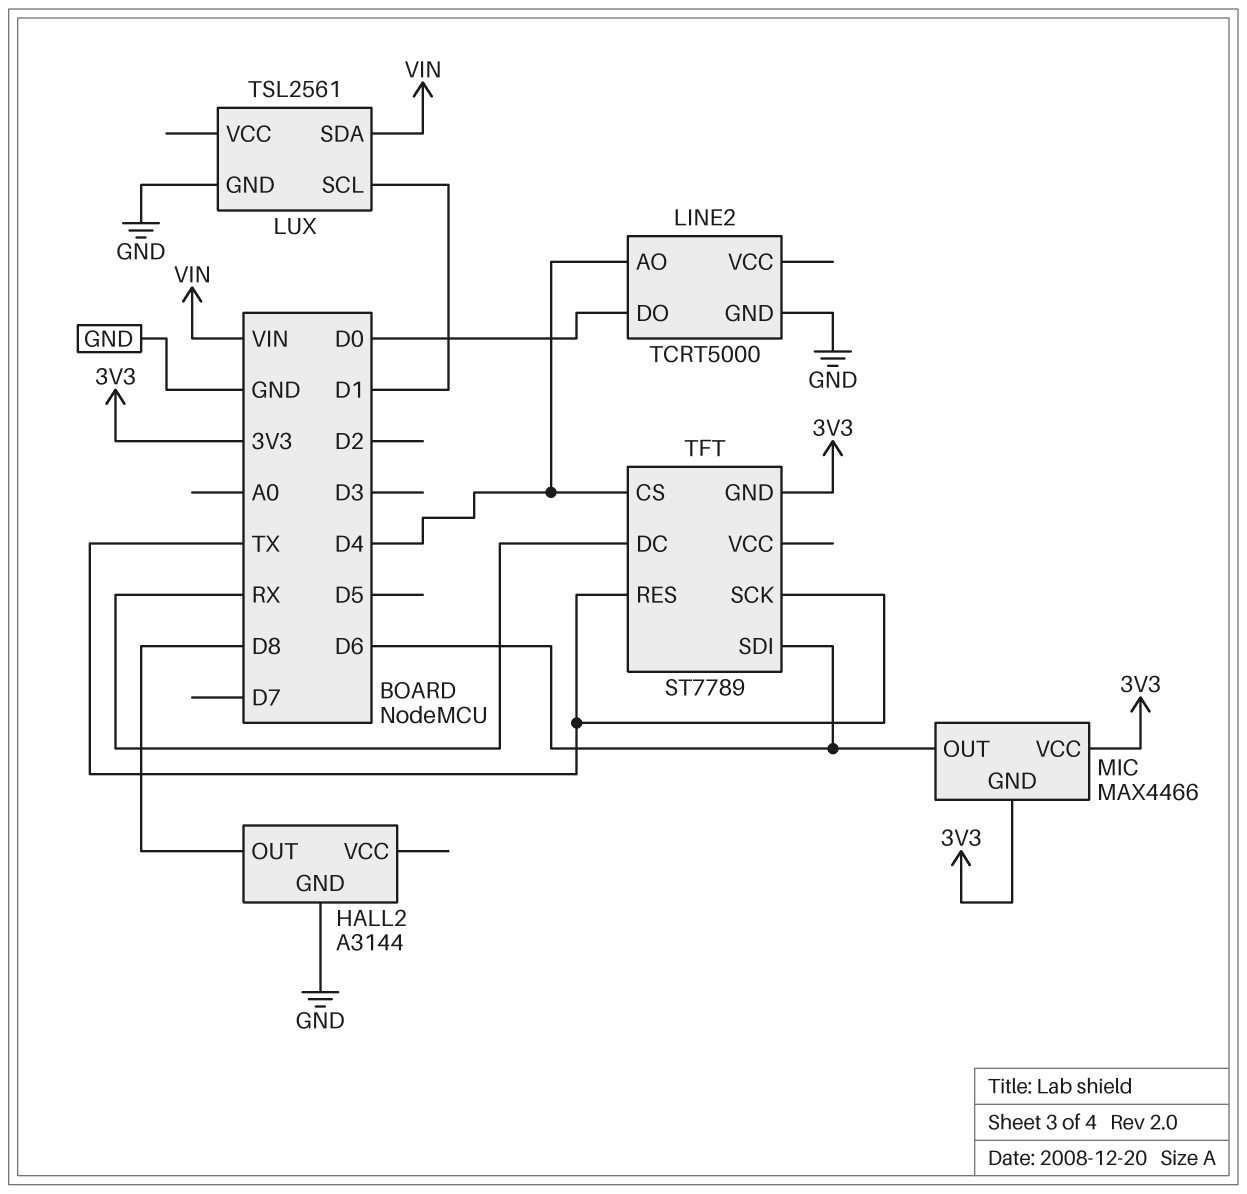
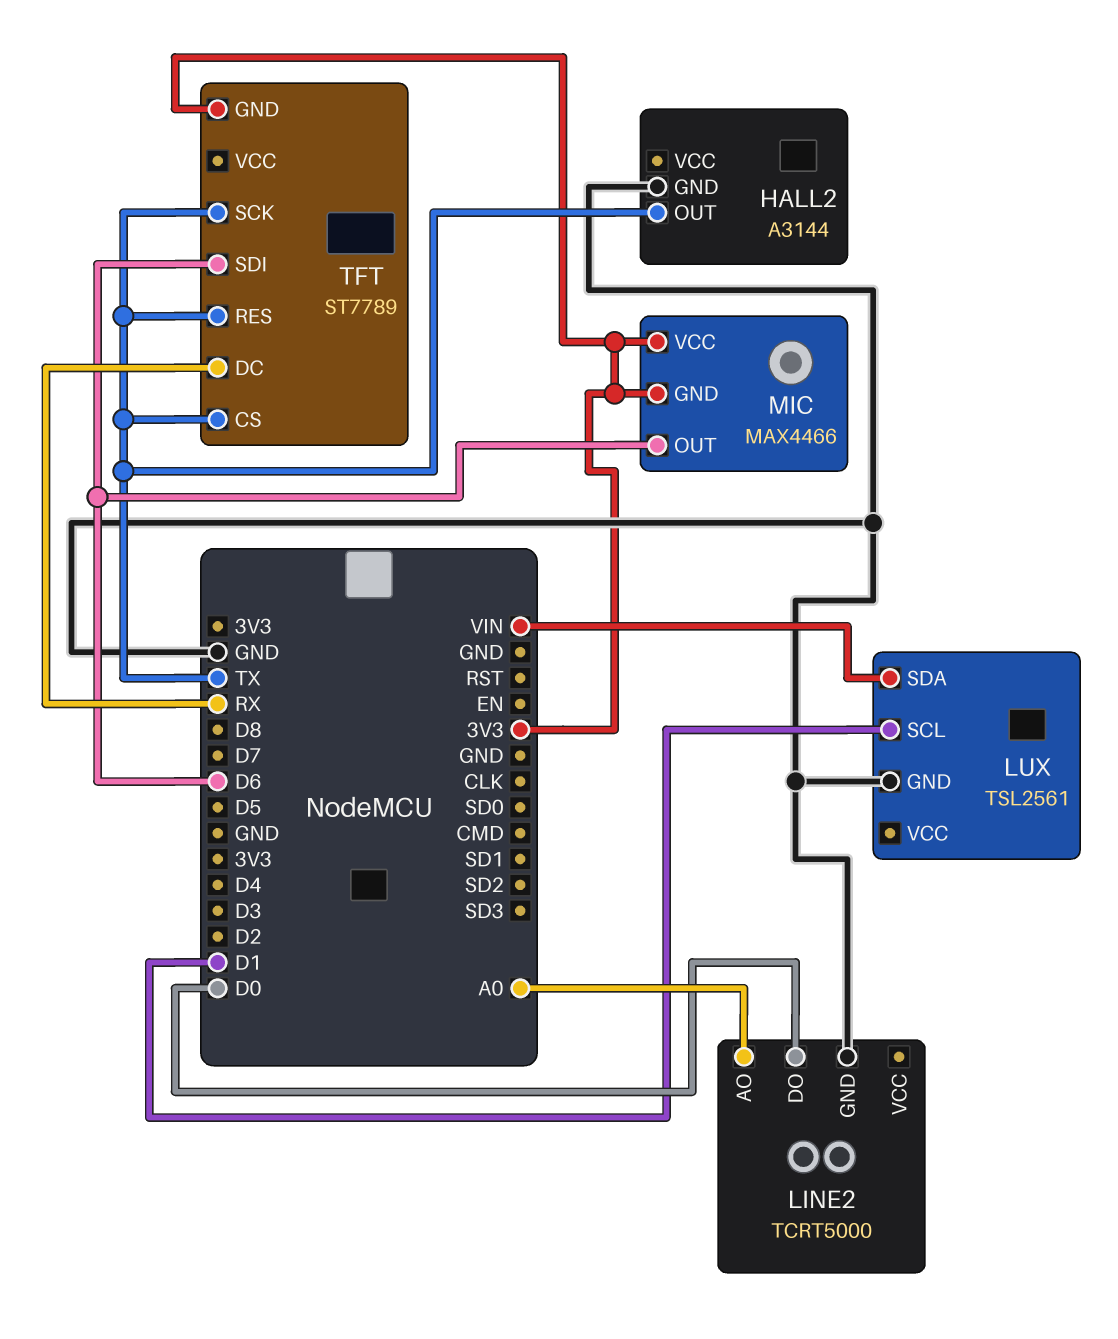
HALL2 pin OUT: D8 -> TX
LINE2 pin AO: D4 -> A0
TFT pin CS: D4 -> TX

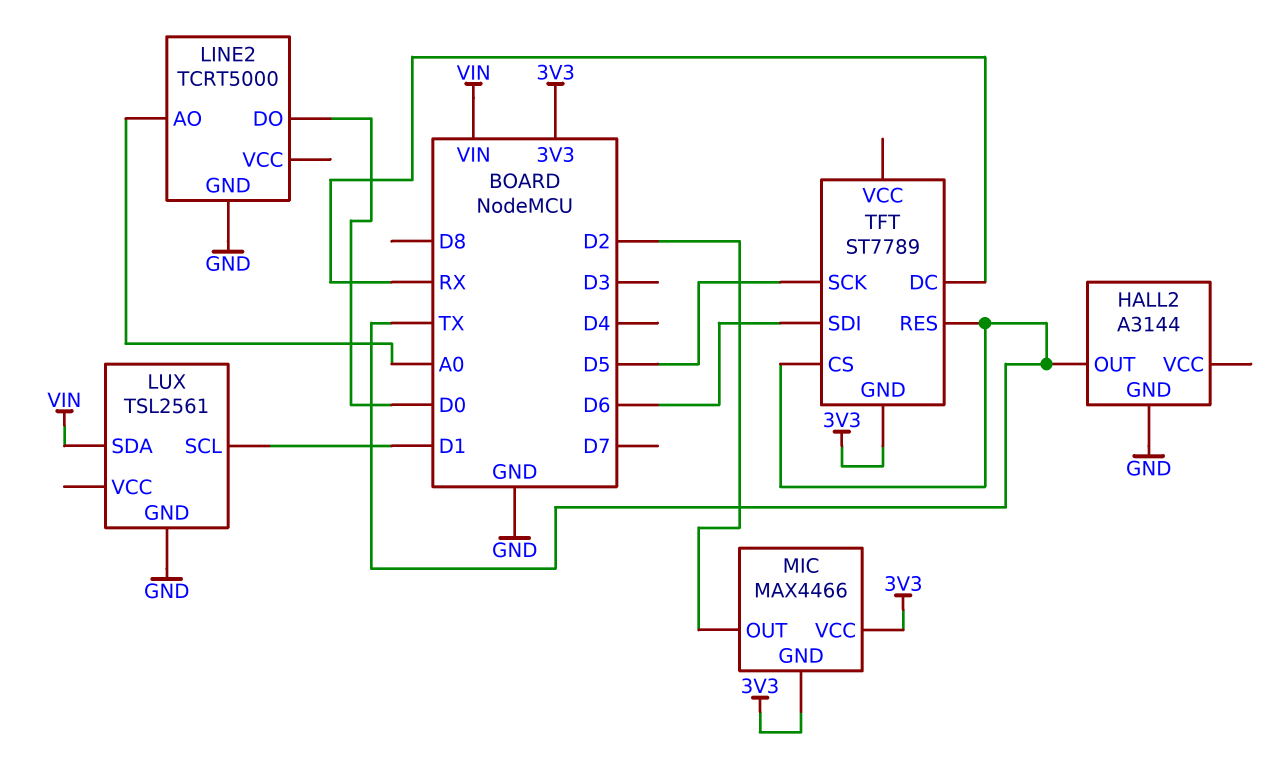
MIC pin OUT: D6 -> D2
TFT pin SCK: TX -> D5

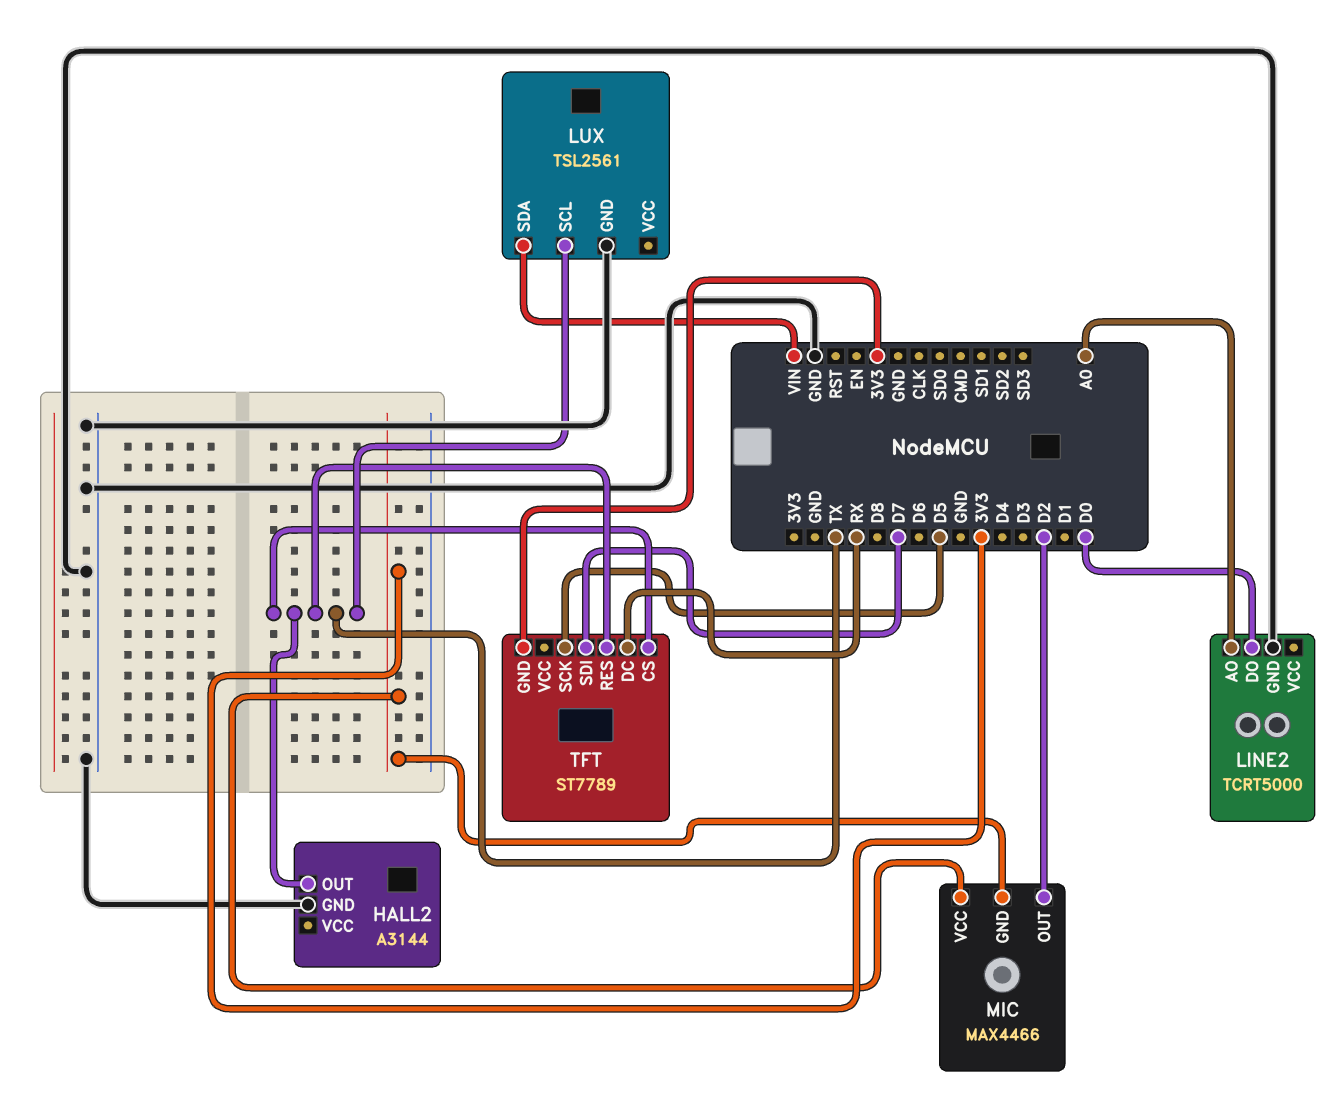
LUX pin SCL: D1 -> TX
TFT pin SDI: D6 -> D7

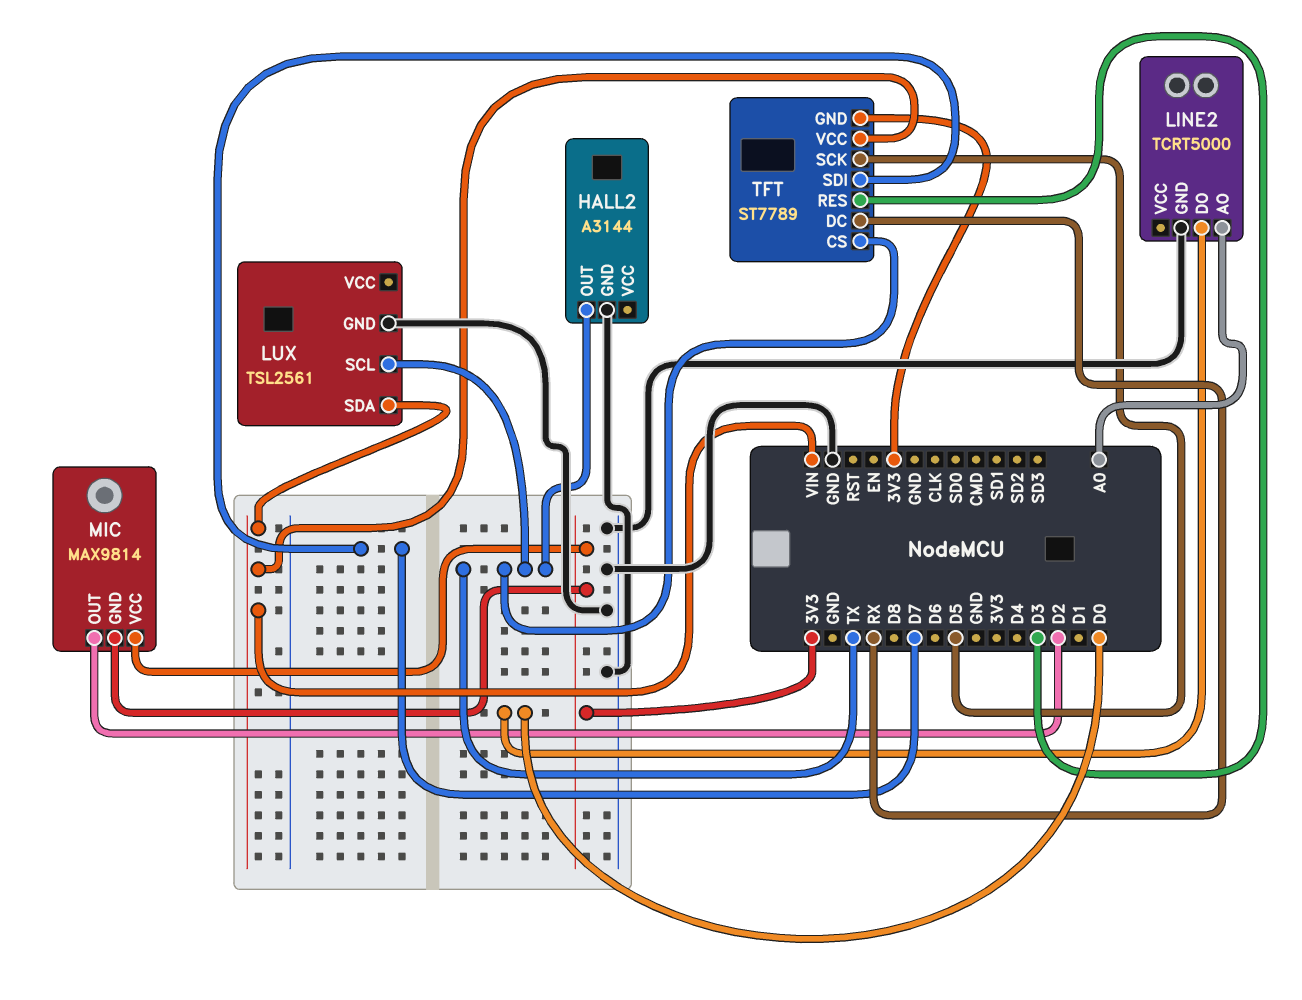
MIC: MAX4466 -> MAX9814
TFT pin RES: TX -> D3
TFT pin VCC: none -> VIN

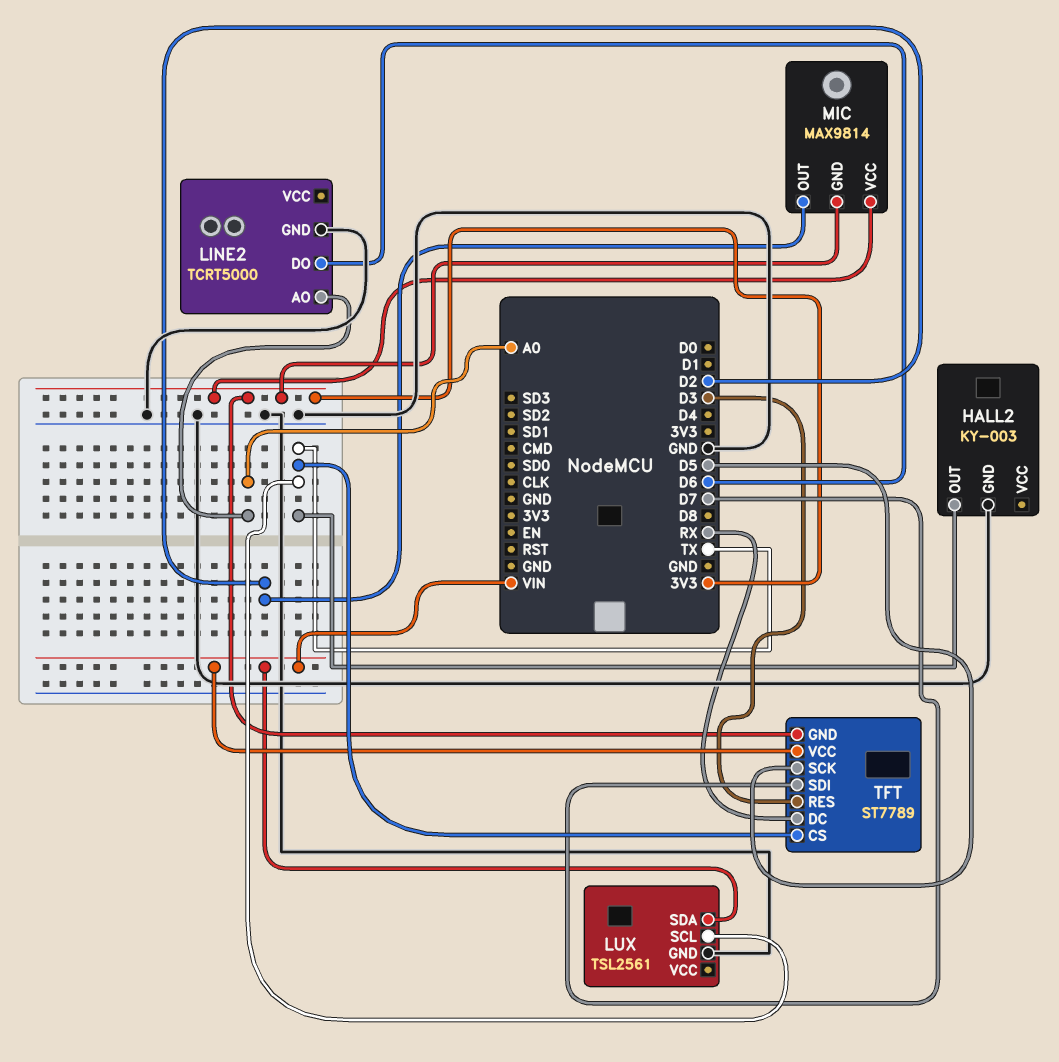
HALL2: A3144 -> KY-003
LINE2 pin DO: D0 -> D6

